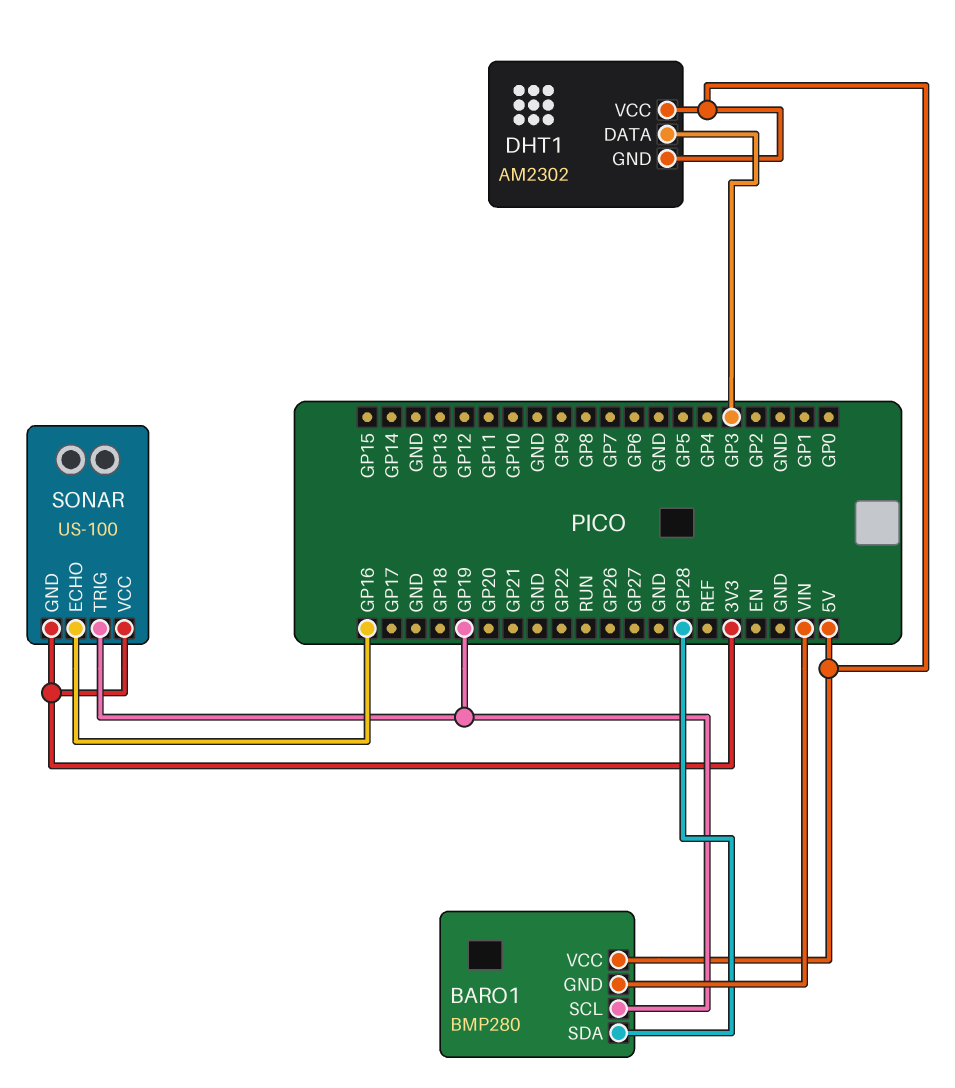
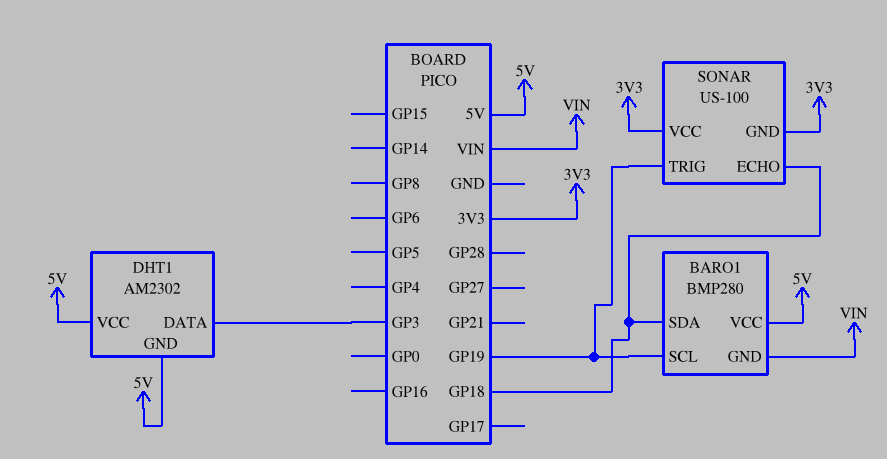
BARO1 pin SDA: GP28 -> GP18
SONAR pin ECHO: GP16 -> GP18

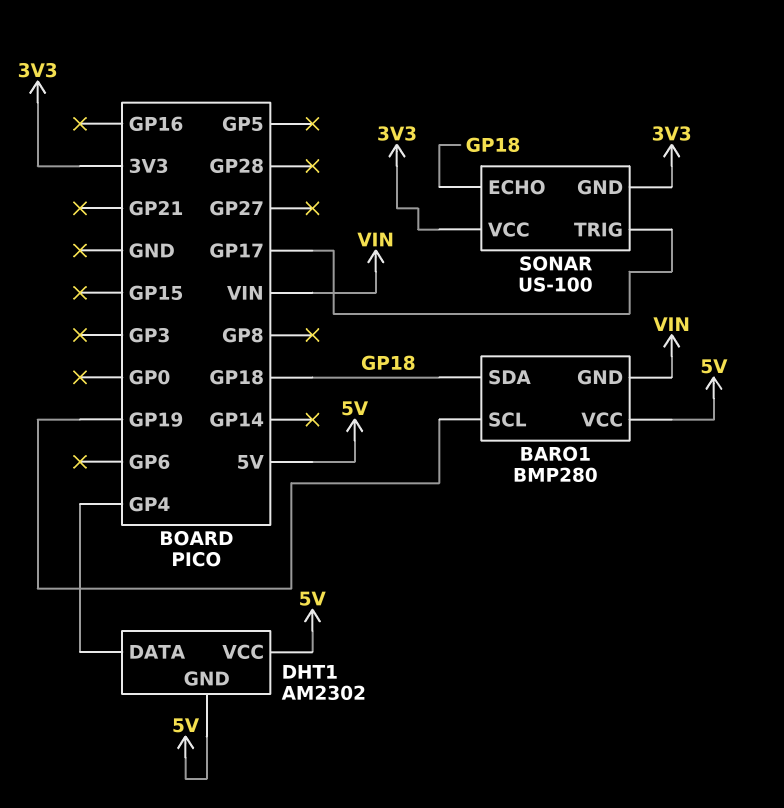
DHT1 pin DATA: GP3 -> GP4
SONAR pin TRIG: GP19 -> GP17

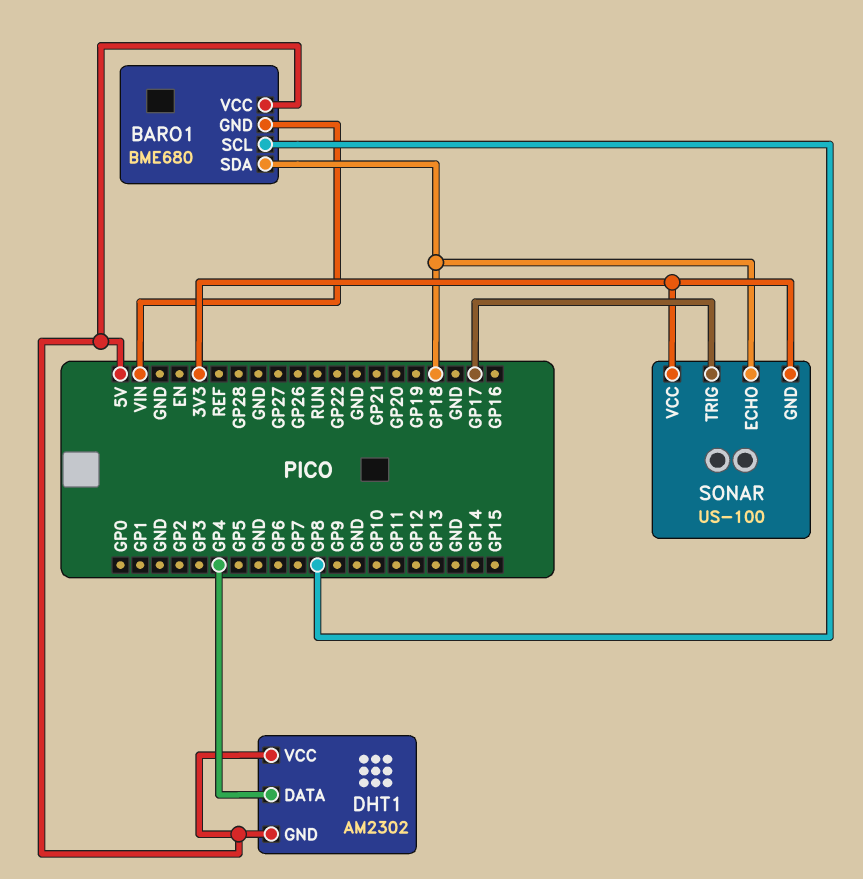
BARO1: BMP280 -> BME680
BARO1 pin SCL: GP19 -> GP8

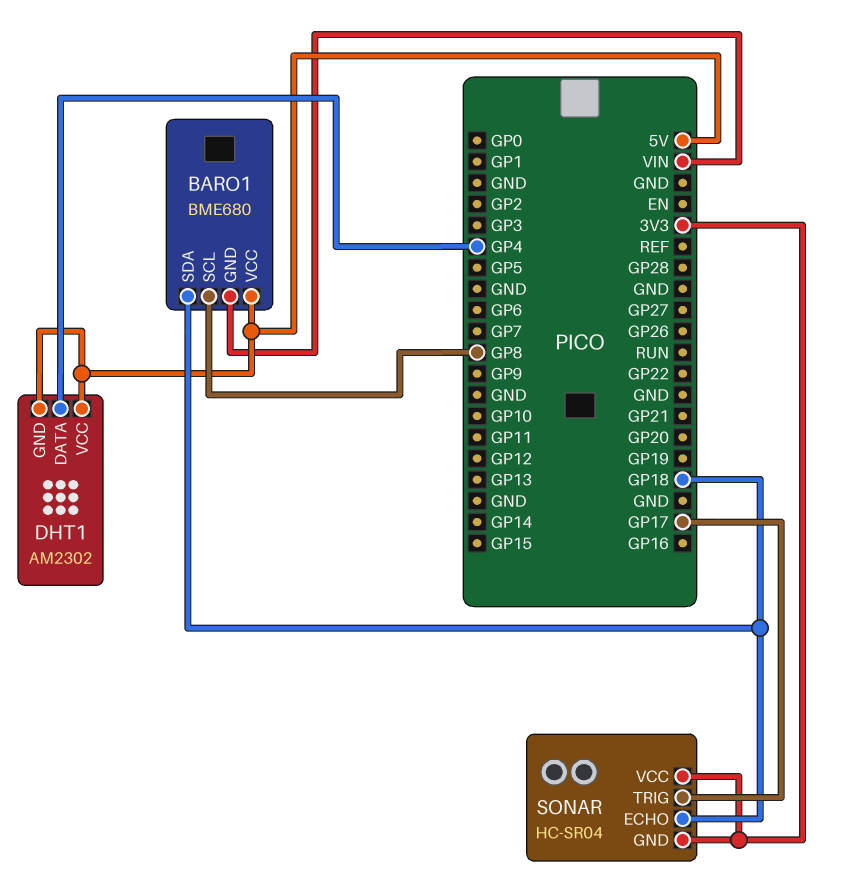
SONAR: US-100 -> HC-SR04

